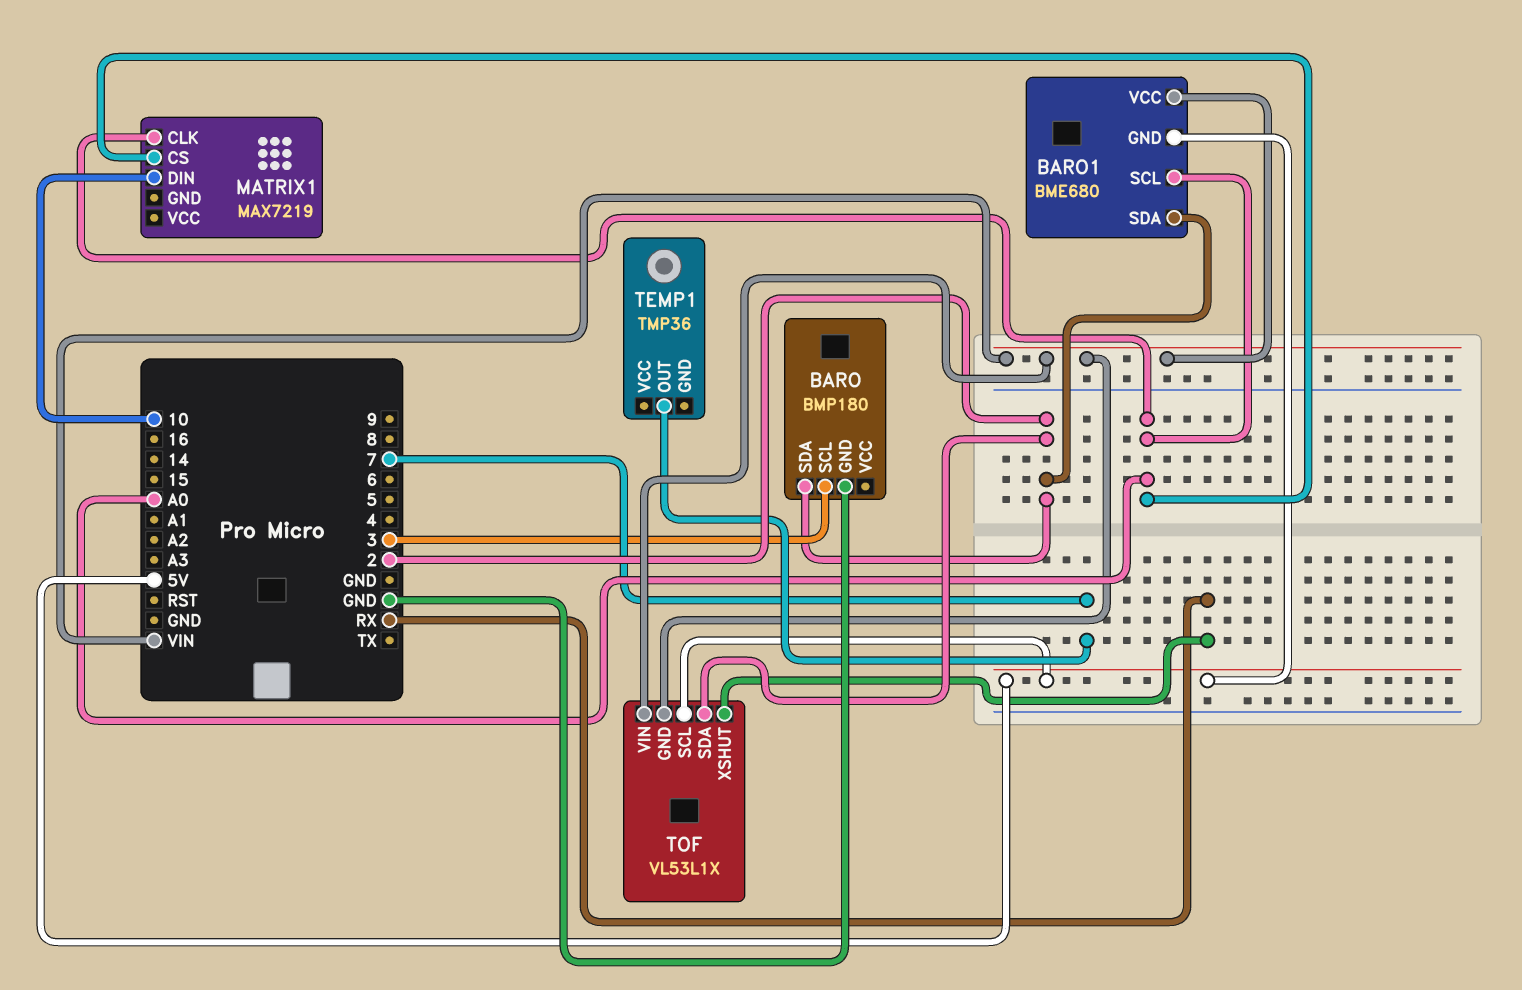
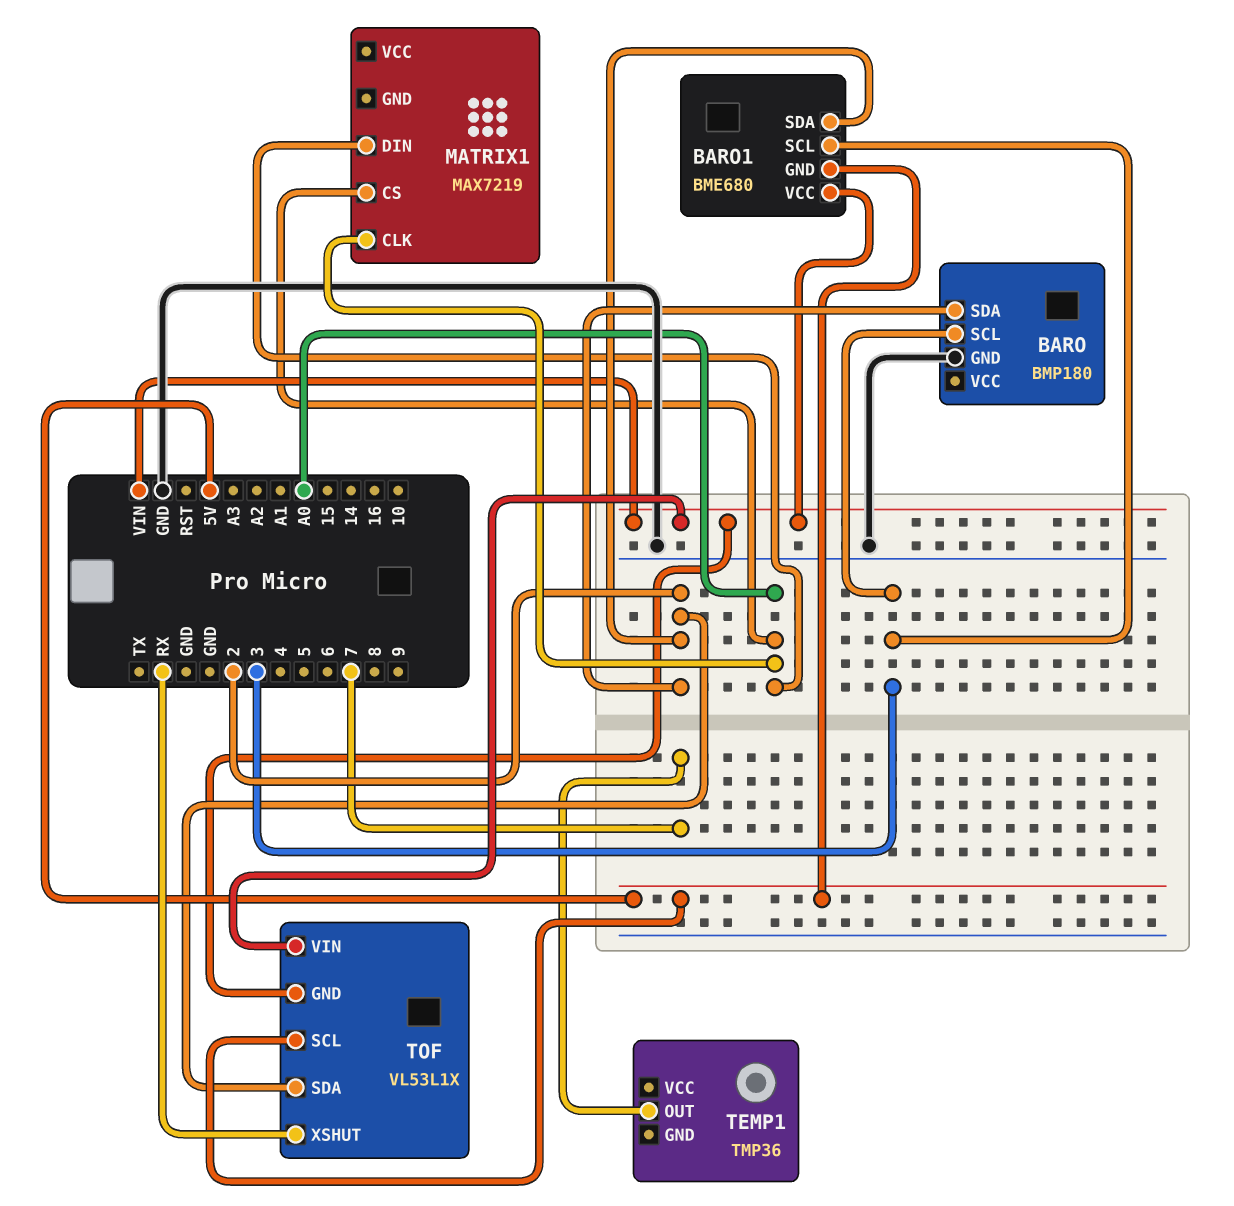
BARO1 pin SCL: A0 -> 3
MATRIX1 pin DIN: 10 -> A0

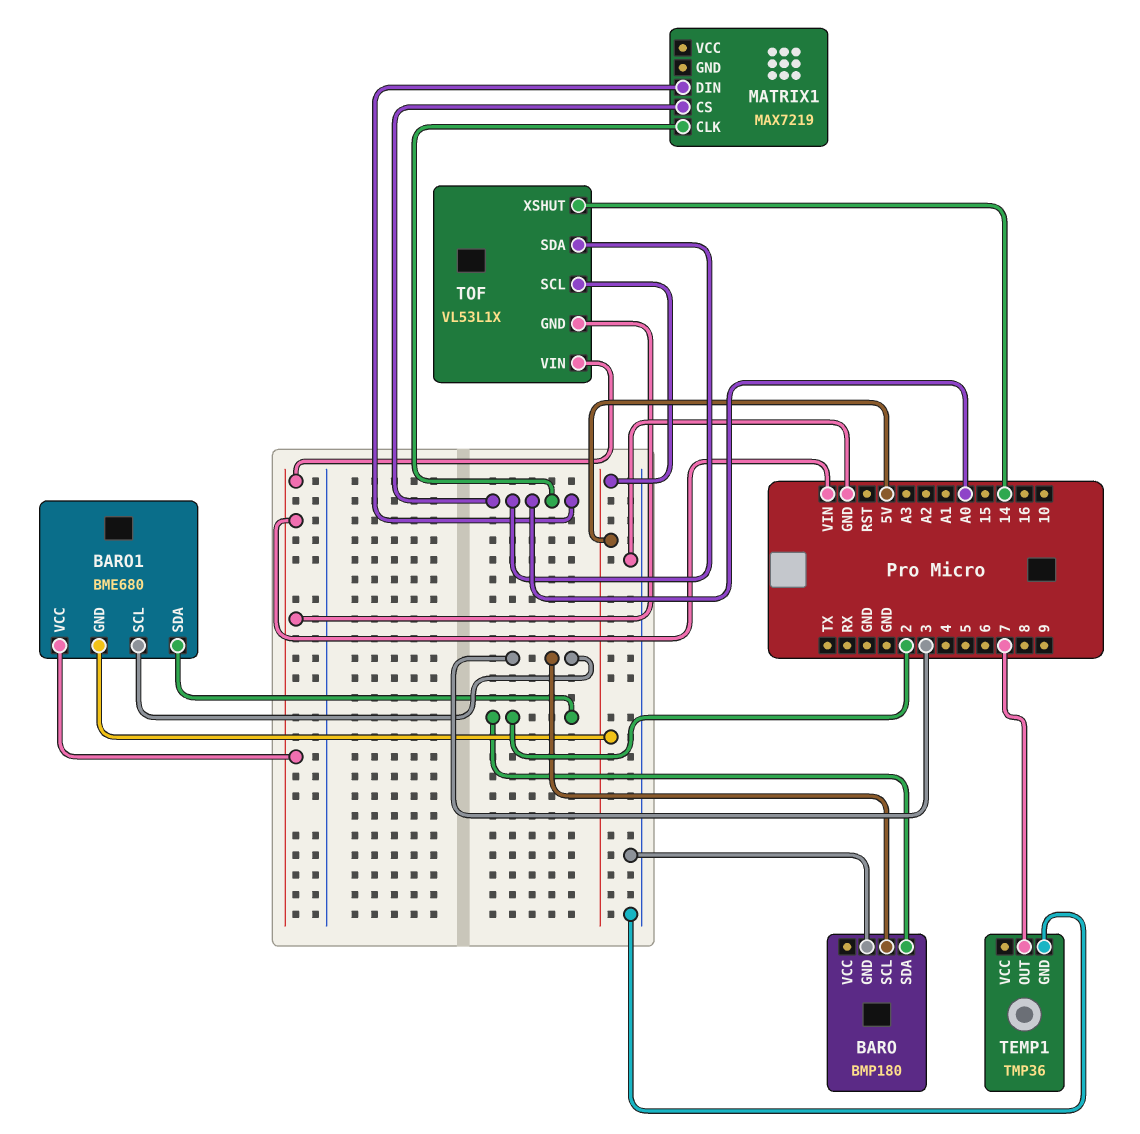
TEMP1 pin GND: none -> GND
TOF pin SDA: 2 -> A0
TOF pin XSHUT: RX -> 14

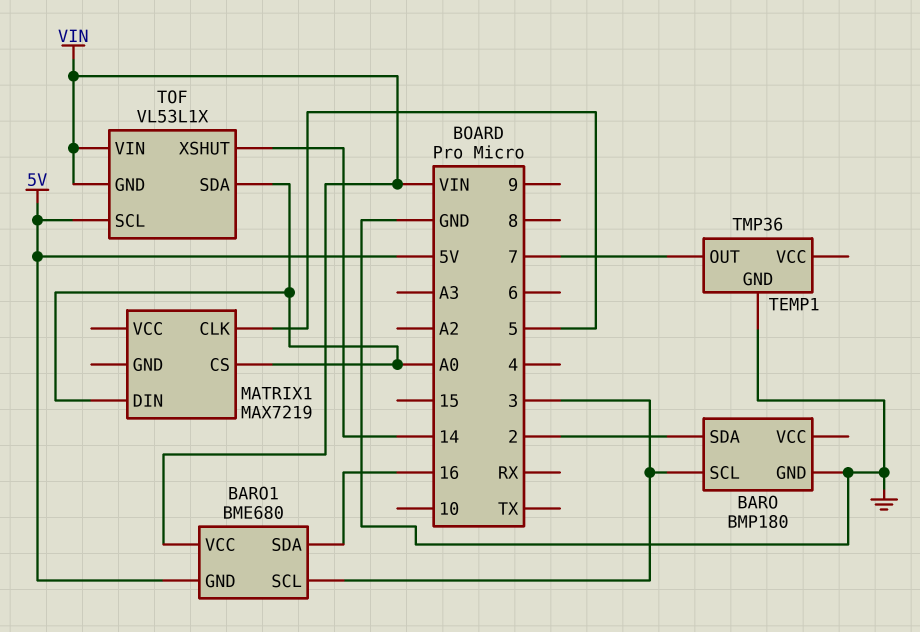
BARO1 pin SDA: 2 -> 16
MATRIX1 pin CLK: A0 -> 5

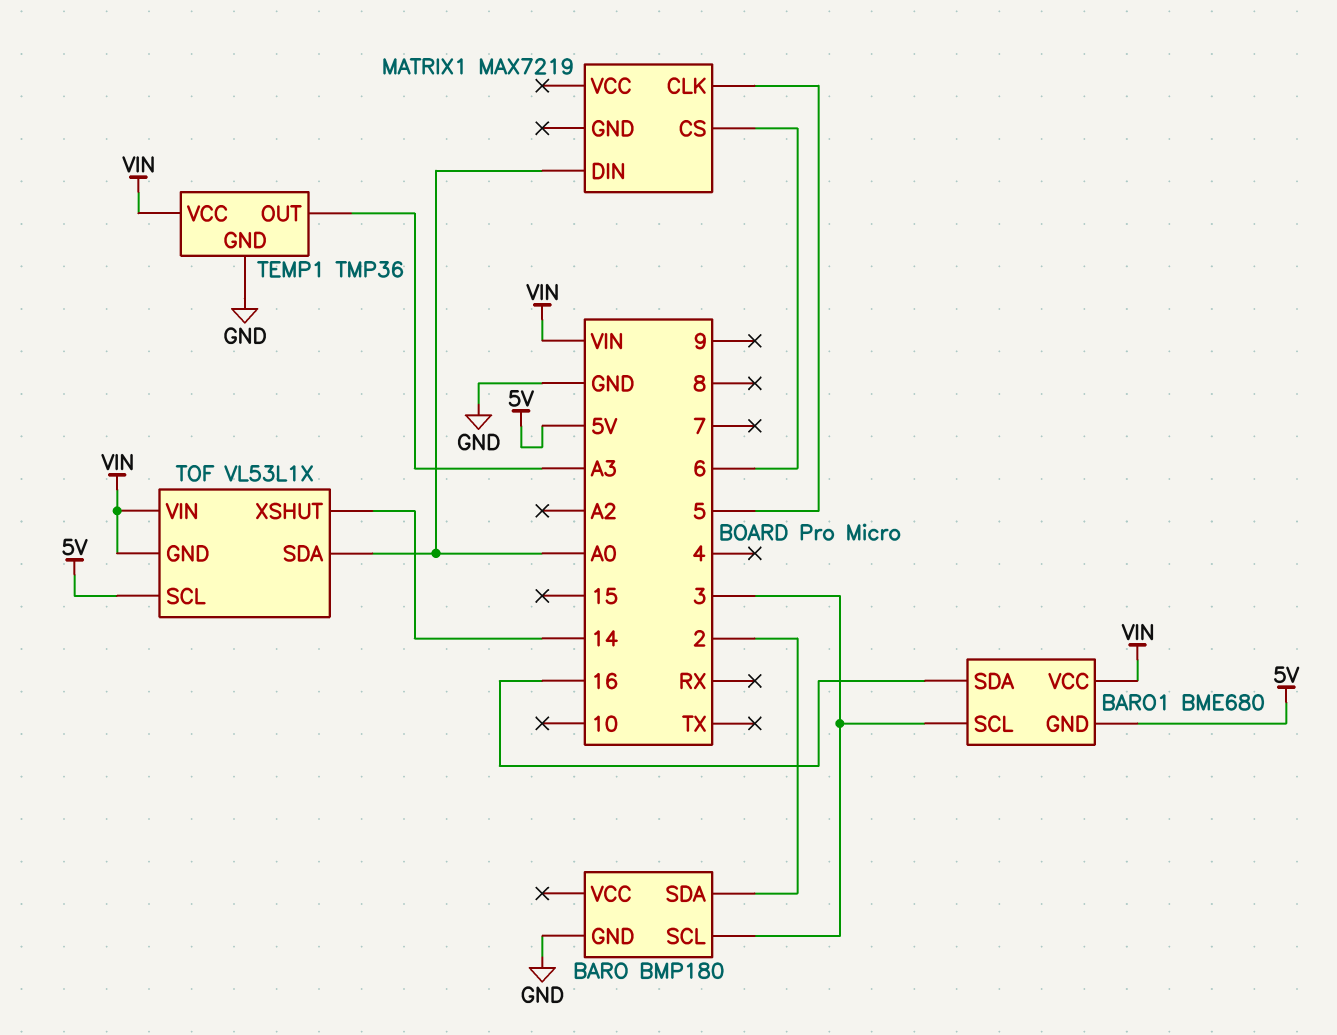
MATRIX1 pin CS: A0 -> 6
TEMP1 pin OUT: 7 -> A3
TEMP1 pin VCC: none -> VIN

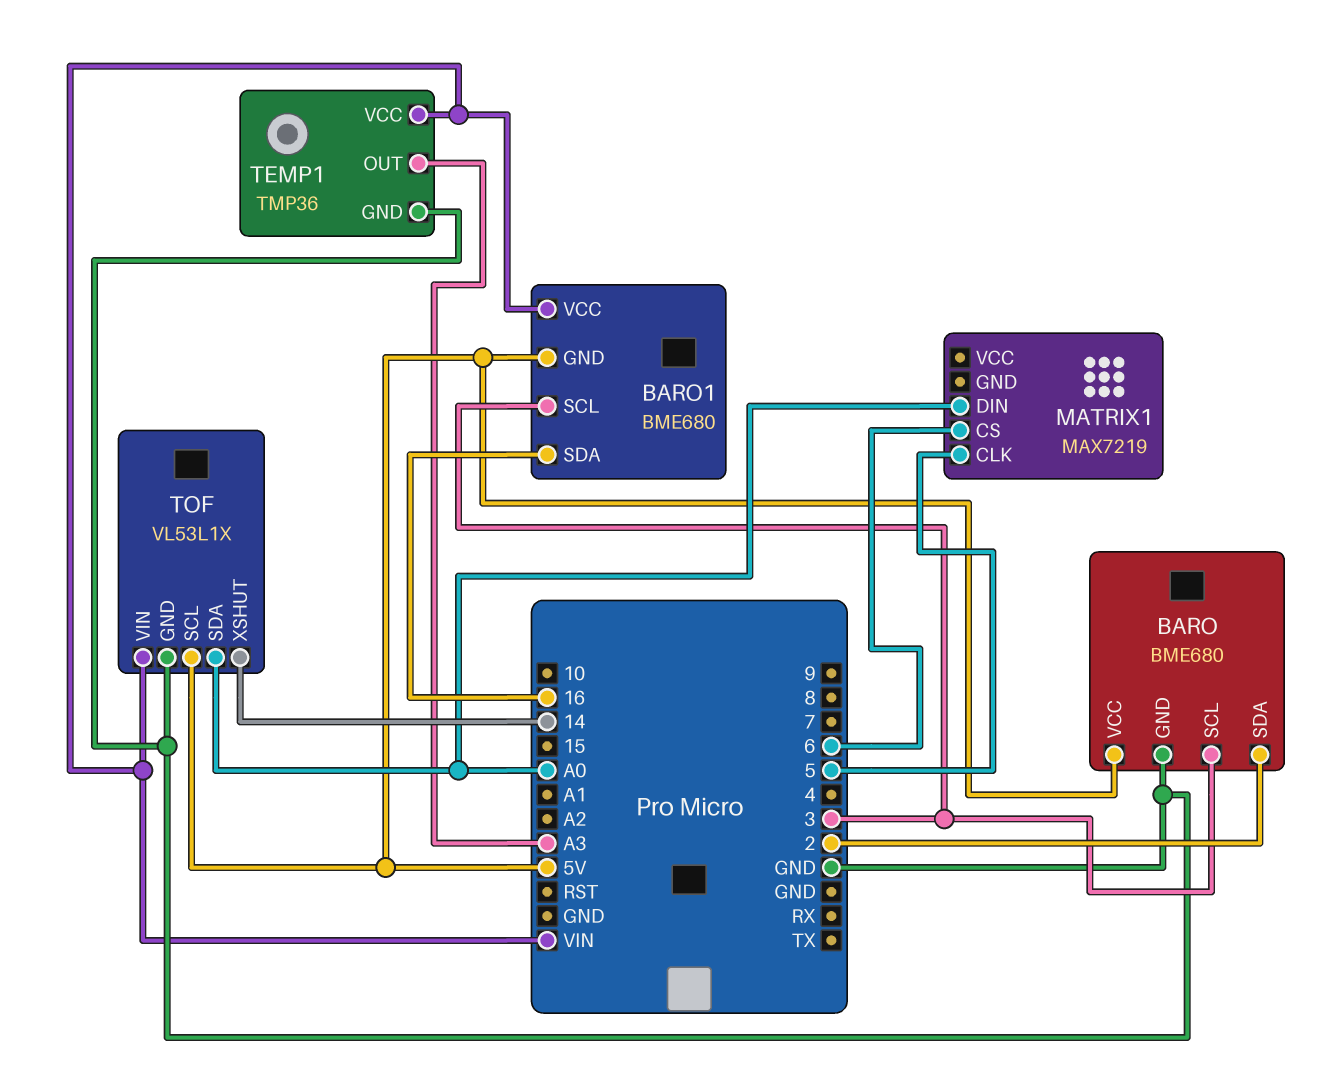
BARO: BMP180 -> BME680
BARO pin VCC: none -> 5V
TOF pin GND: VIN -> GND

